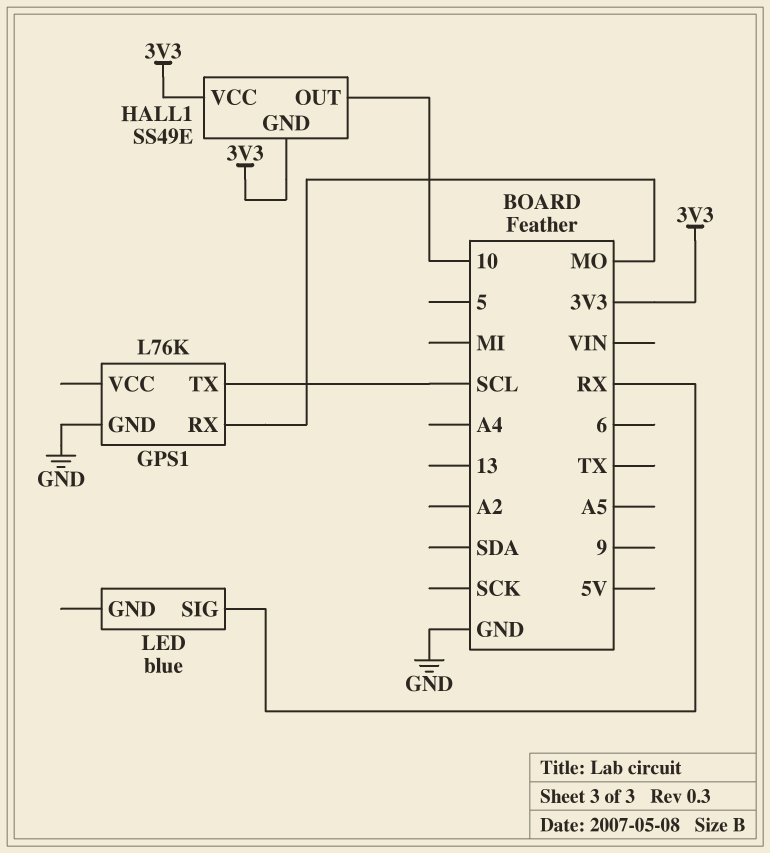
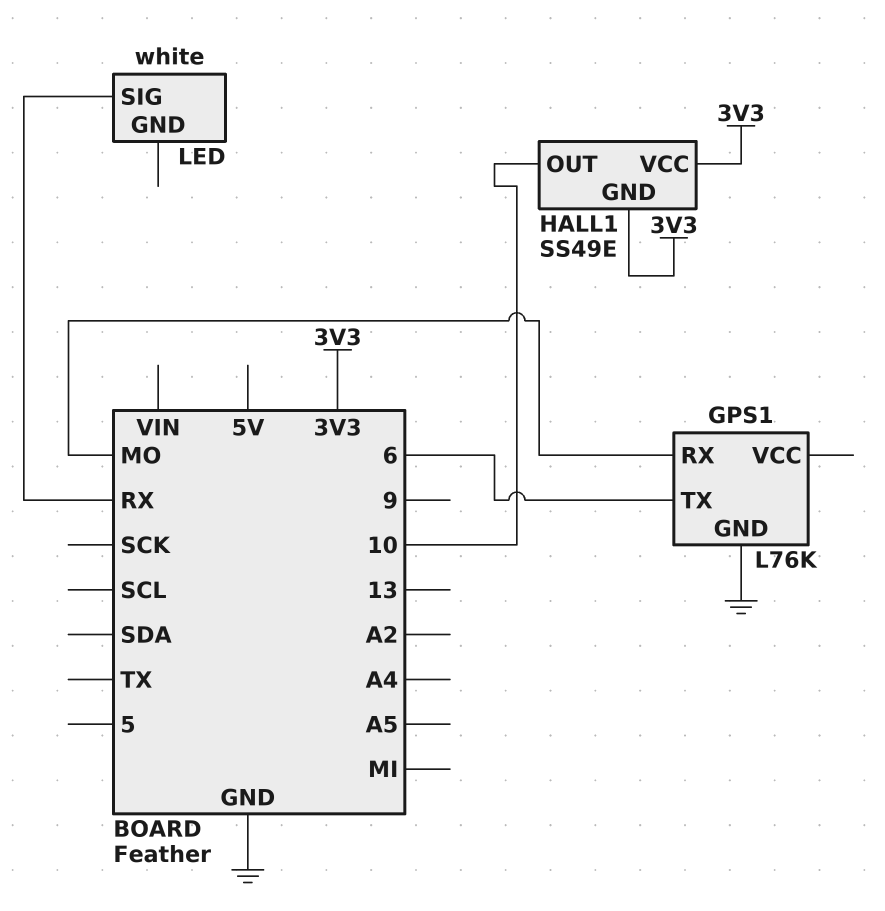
GPS1 pin TX: SCL -> 6
LED: blue -> white

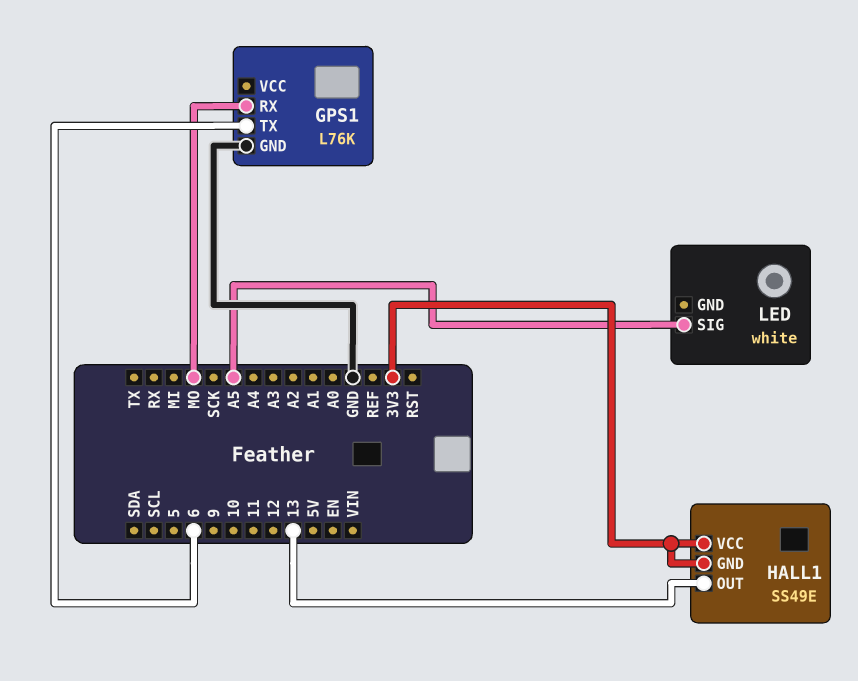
HALL1 pin OUT: 10 -> 13
LED pin SIG: RX -> A5

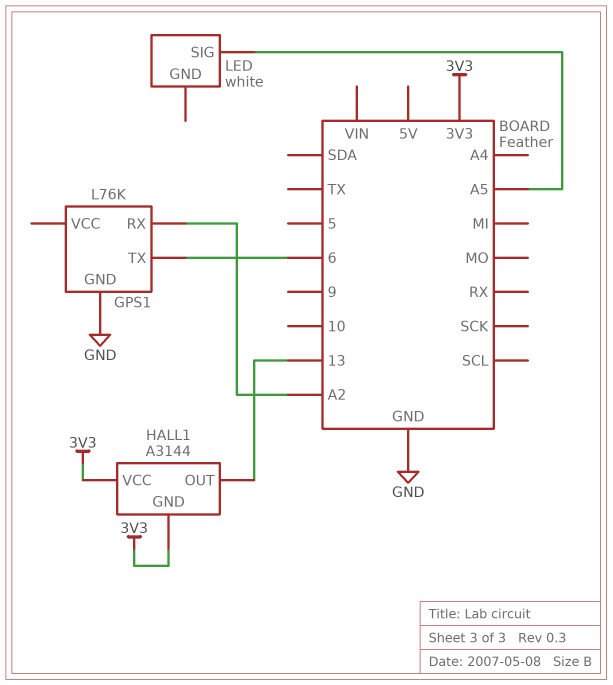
GPS1 pin RX: MO -> A2
HALL1: SS49E -> A3144

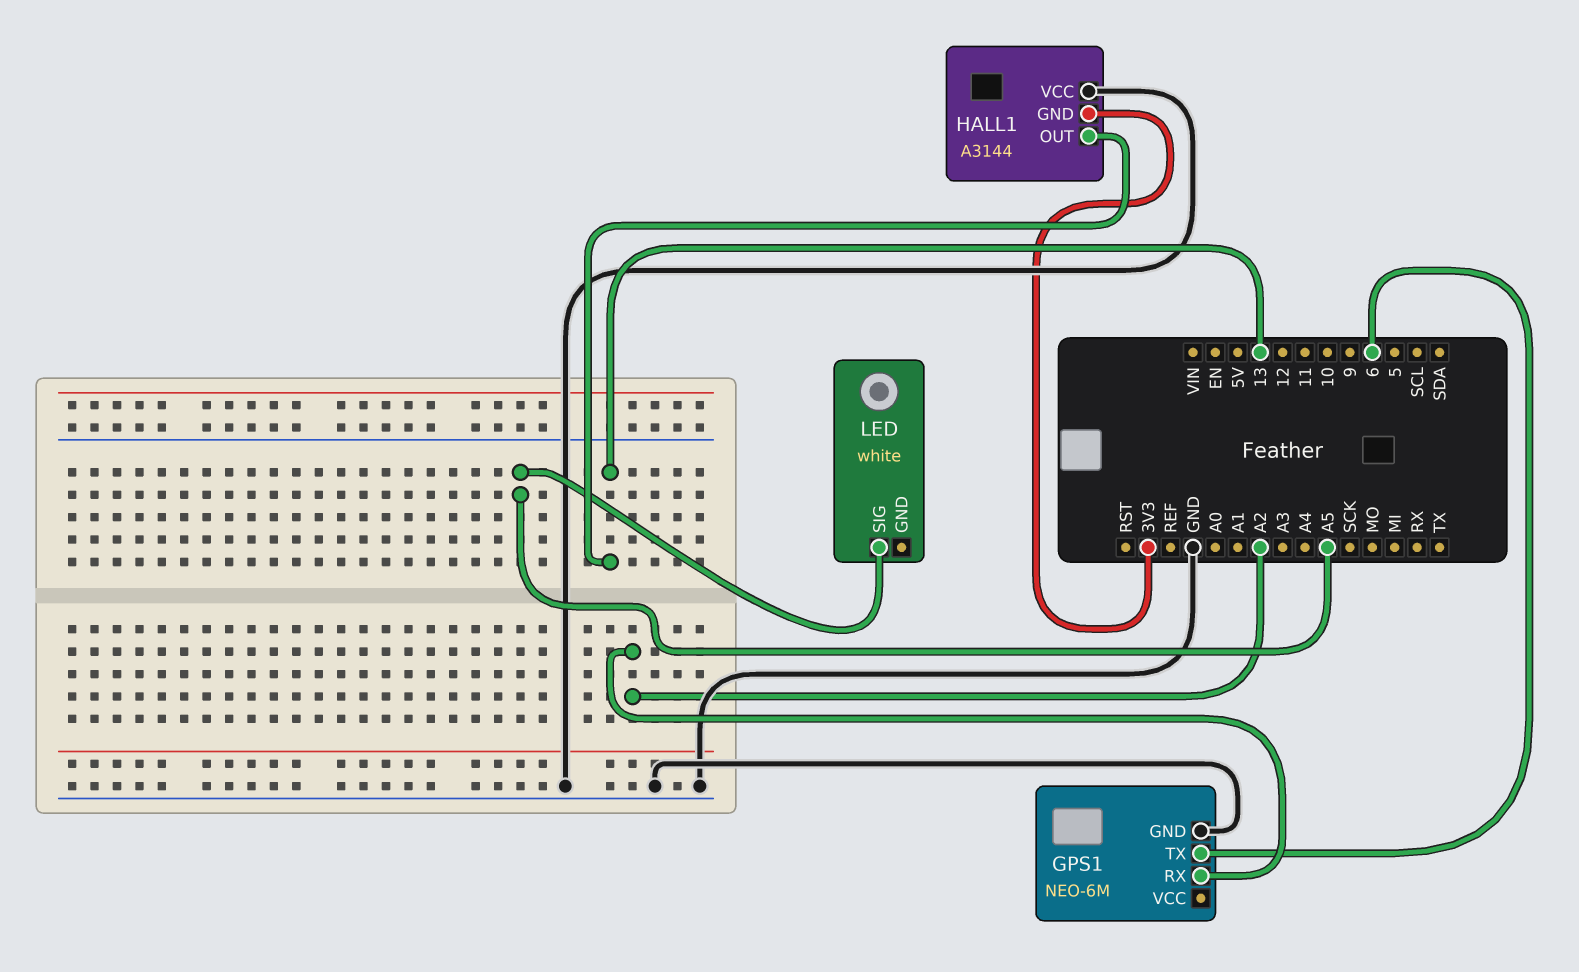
GPS1: L76K -> NEO-6M
HALL1 pin VCC: 3V3 -> GND

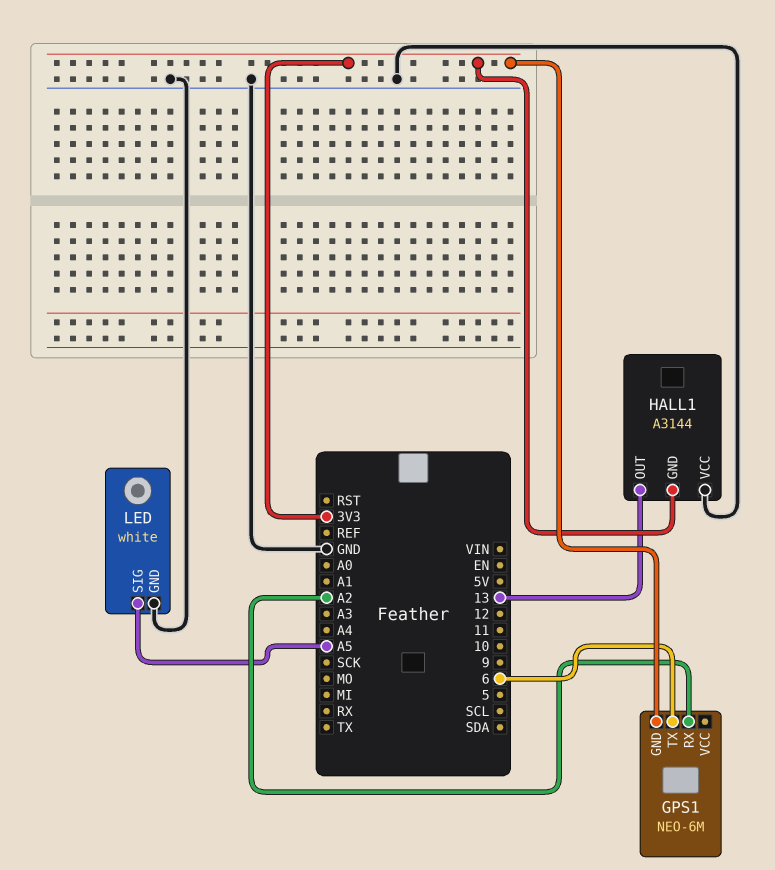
GPS1 pin GND: GND -> 3V3
LED pin GND: none -> GND

